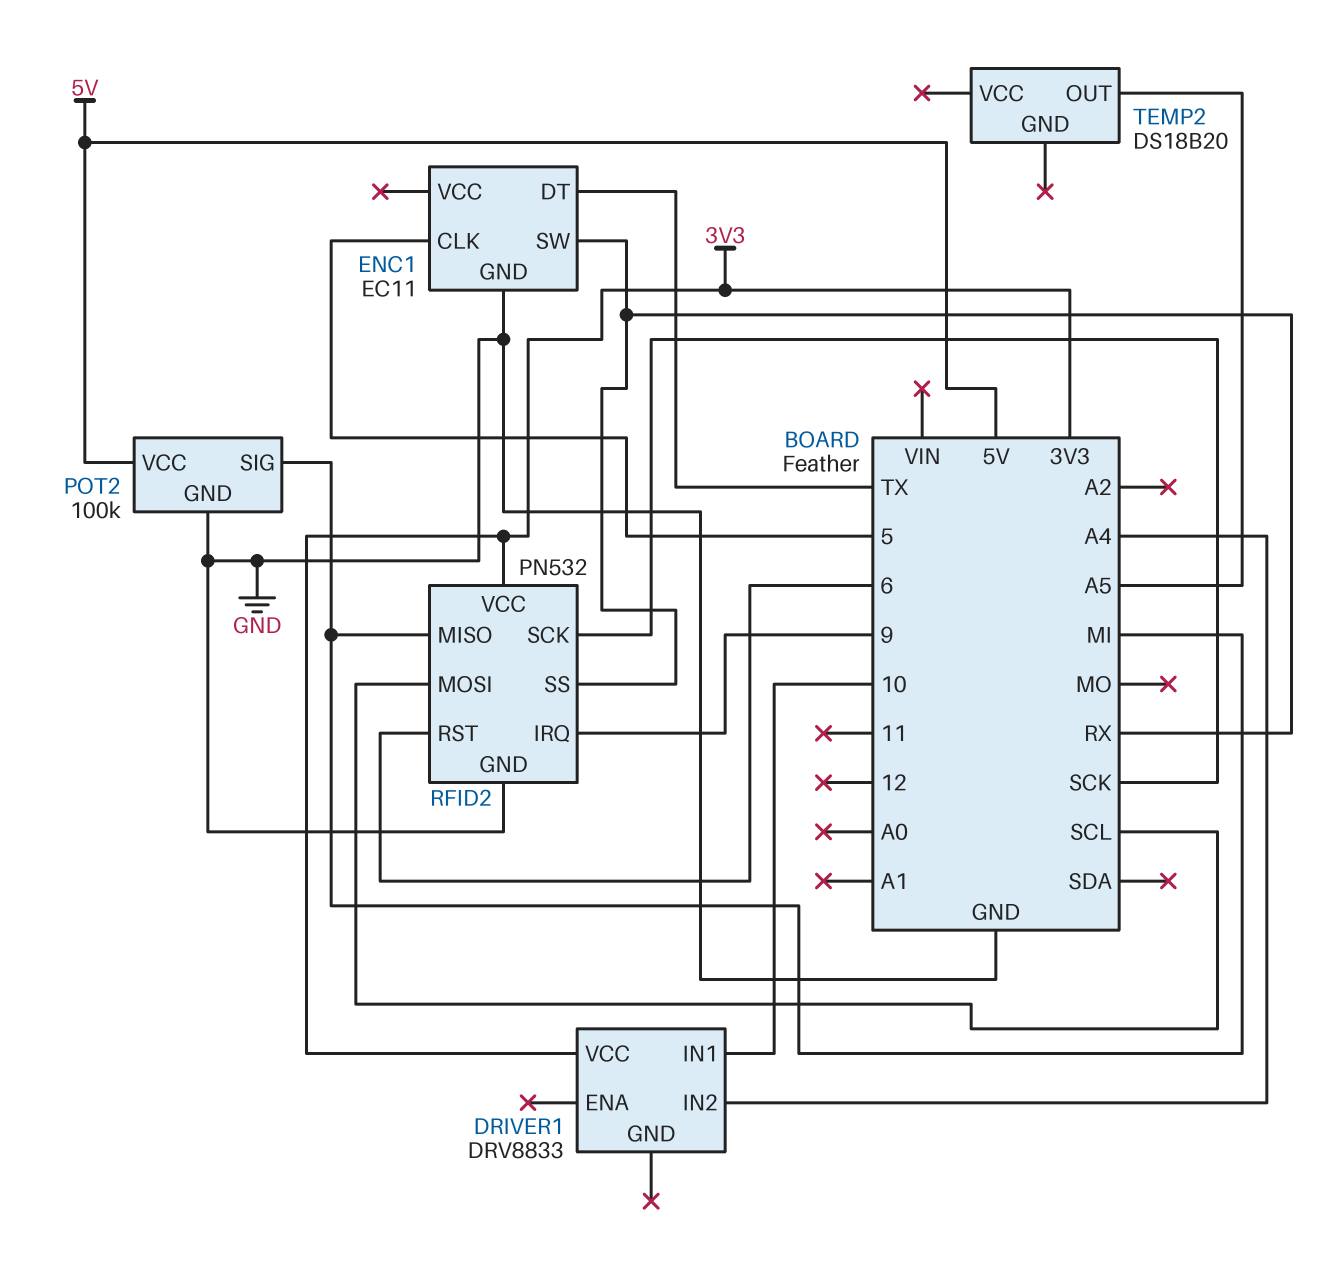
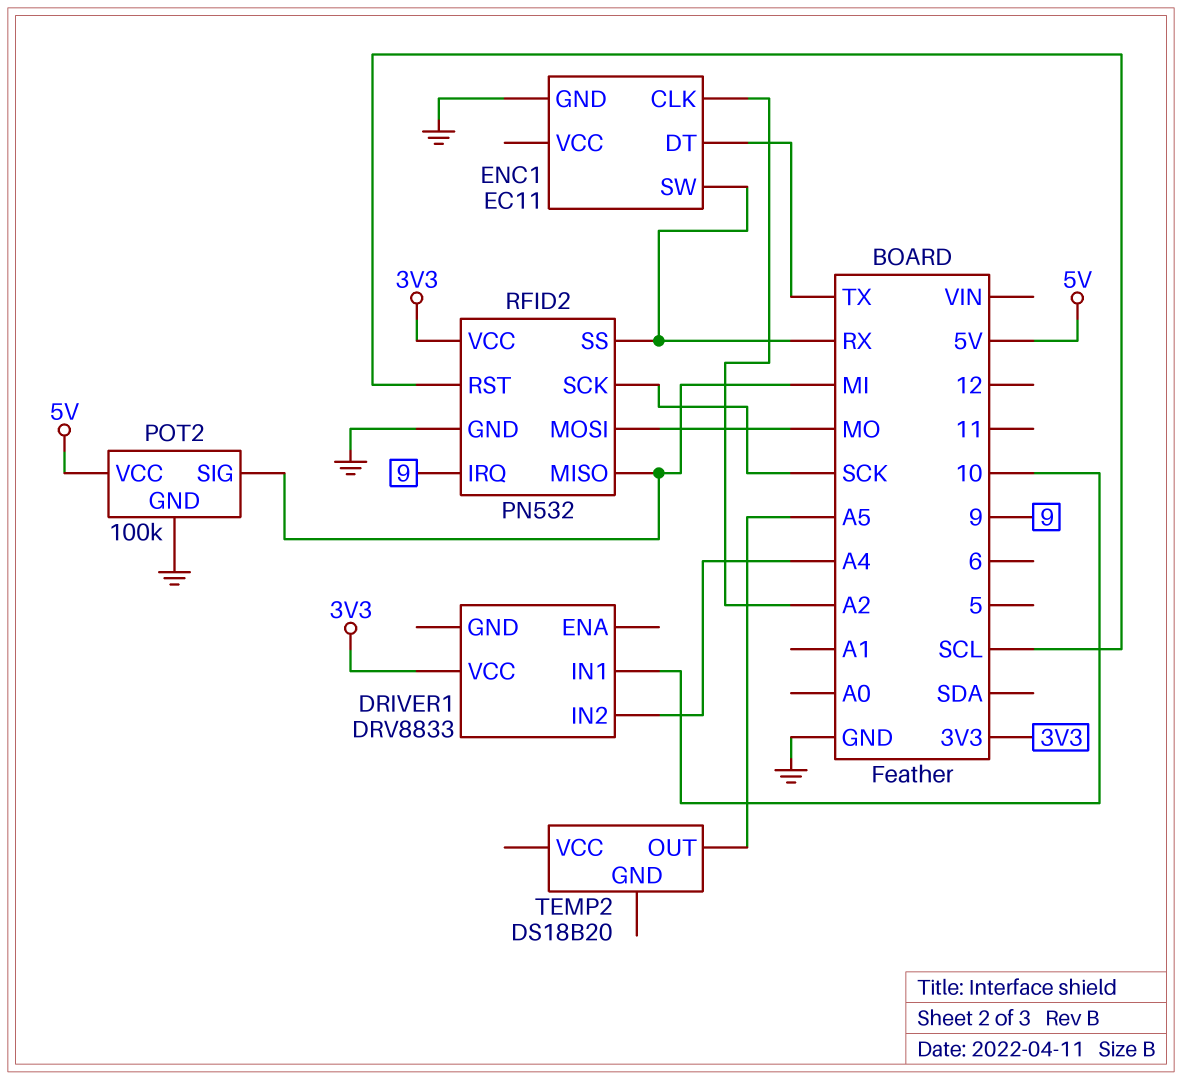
ENC1 pin CLK: 5 -> A2
RFID2 pin MOSI: SCL -> MO
RFID2 pin RST: 6 -> SCL

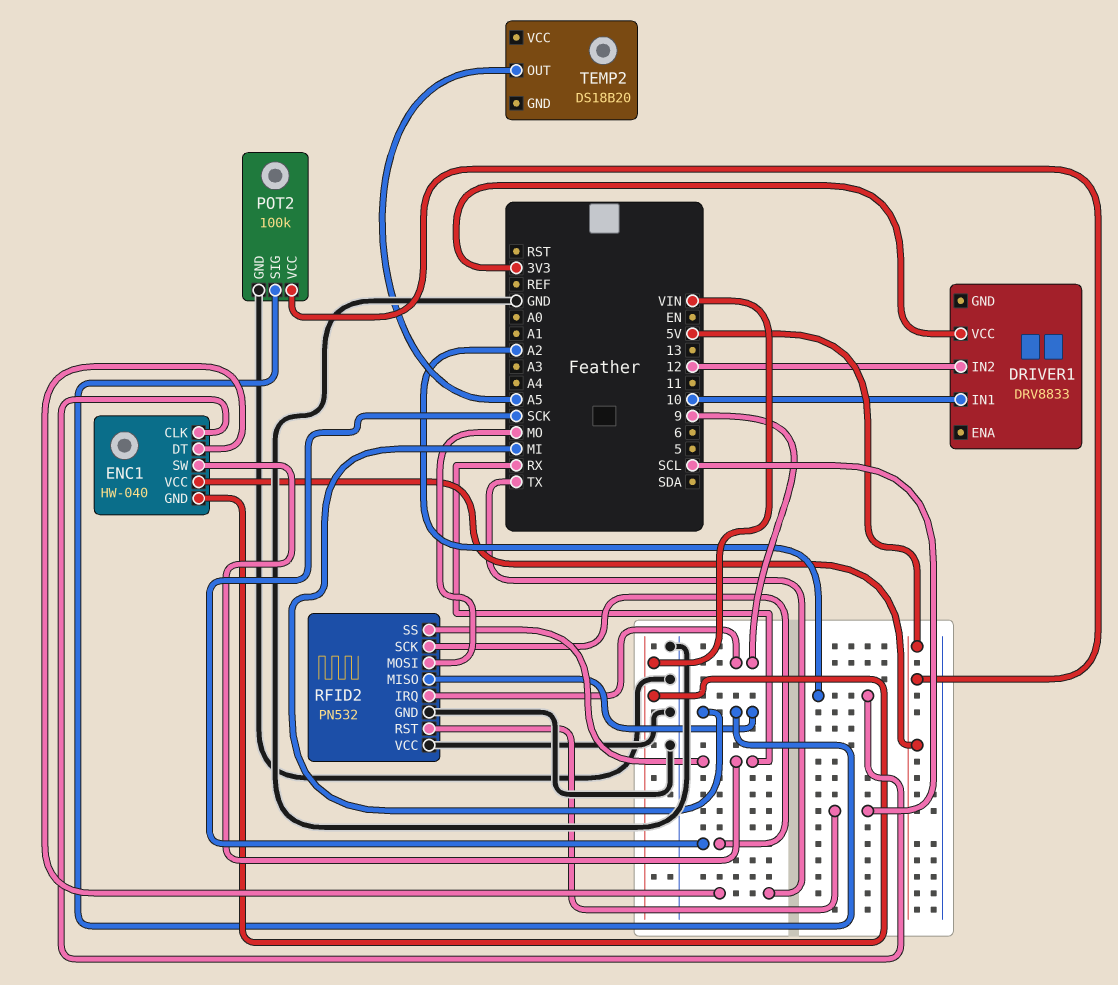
DRIVER1 pin IN2: A4 -> 12
ENC1: EC11 -> HW-040
ENC1 pin GND: GND -> VIN
ENC1 pin VCC: none -> 5V
RFID2 pin VCC: 3V3 -> GND

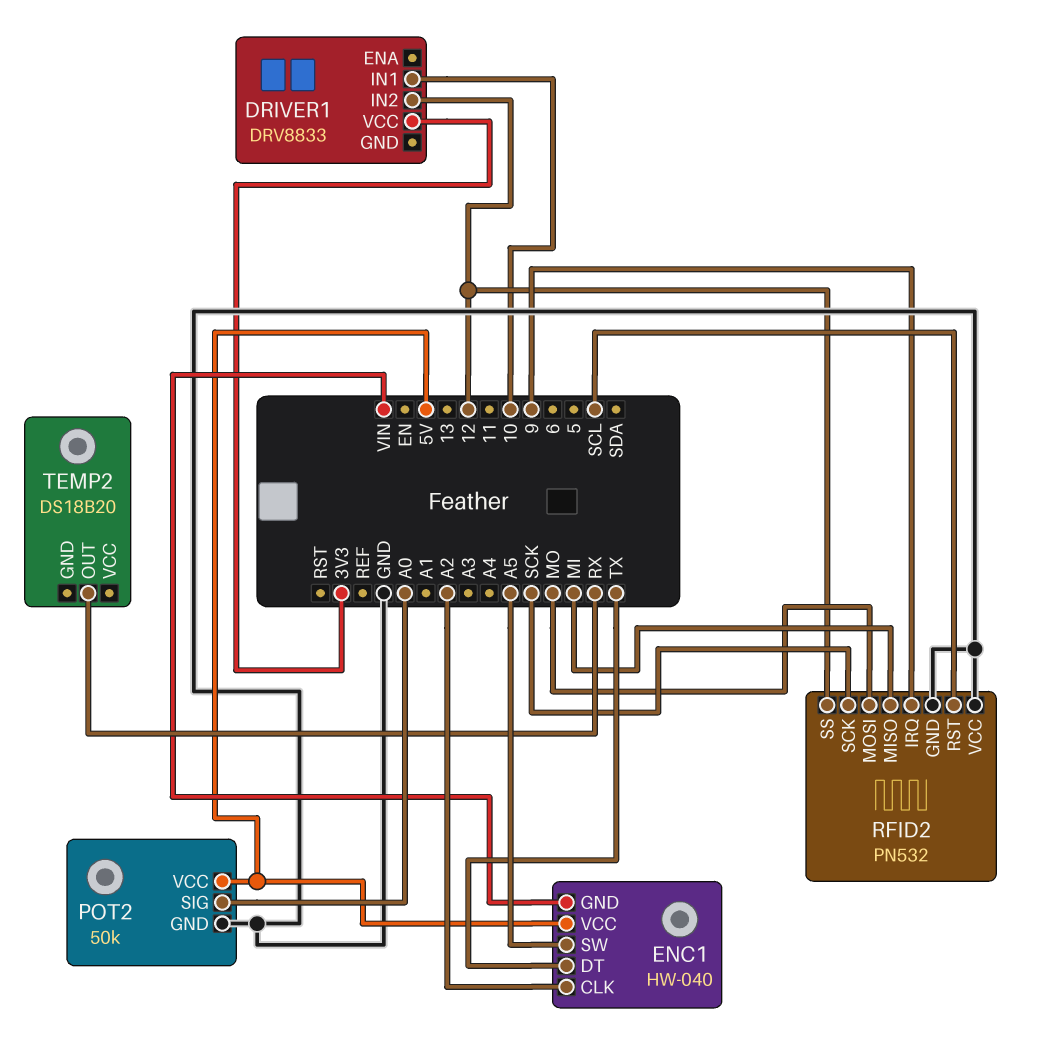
ENC1 pin SW: RX -> A5
POT2: 100k -> 50k
POT2 pin SIG: MI -> A0
RFID2 pin SS: RX -> 12
TEMP2 pin OUT: A5 -> RX

